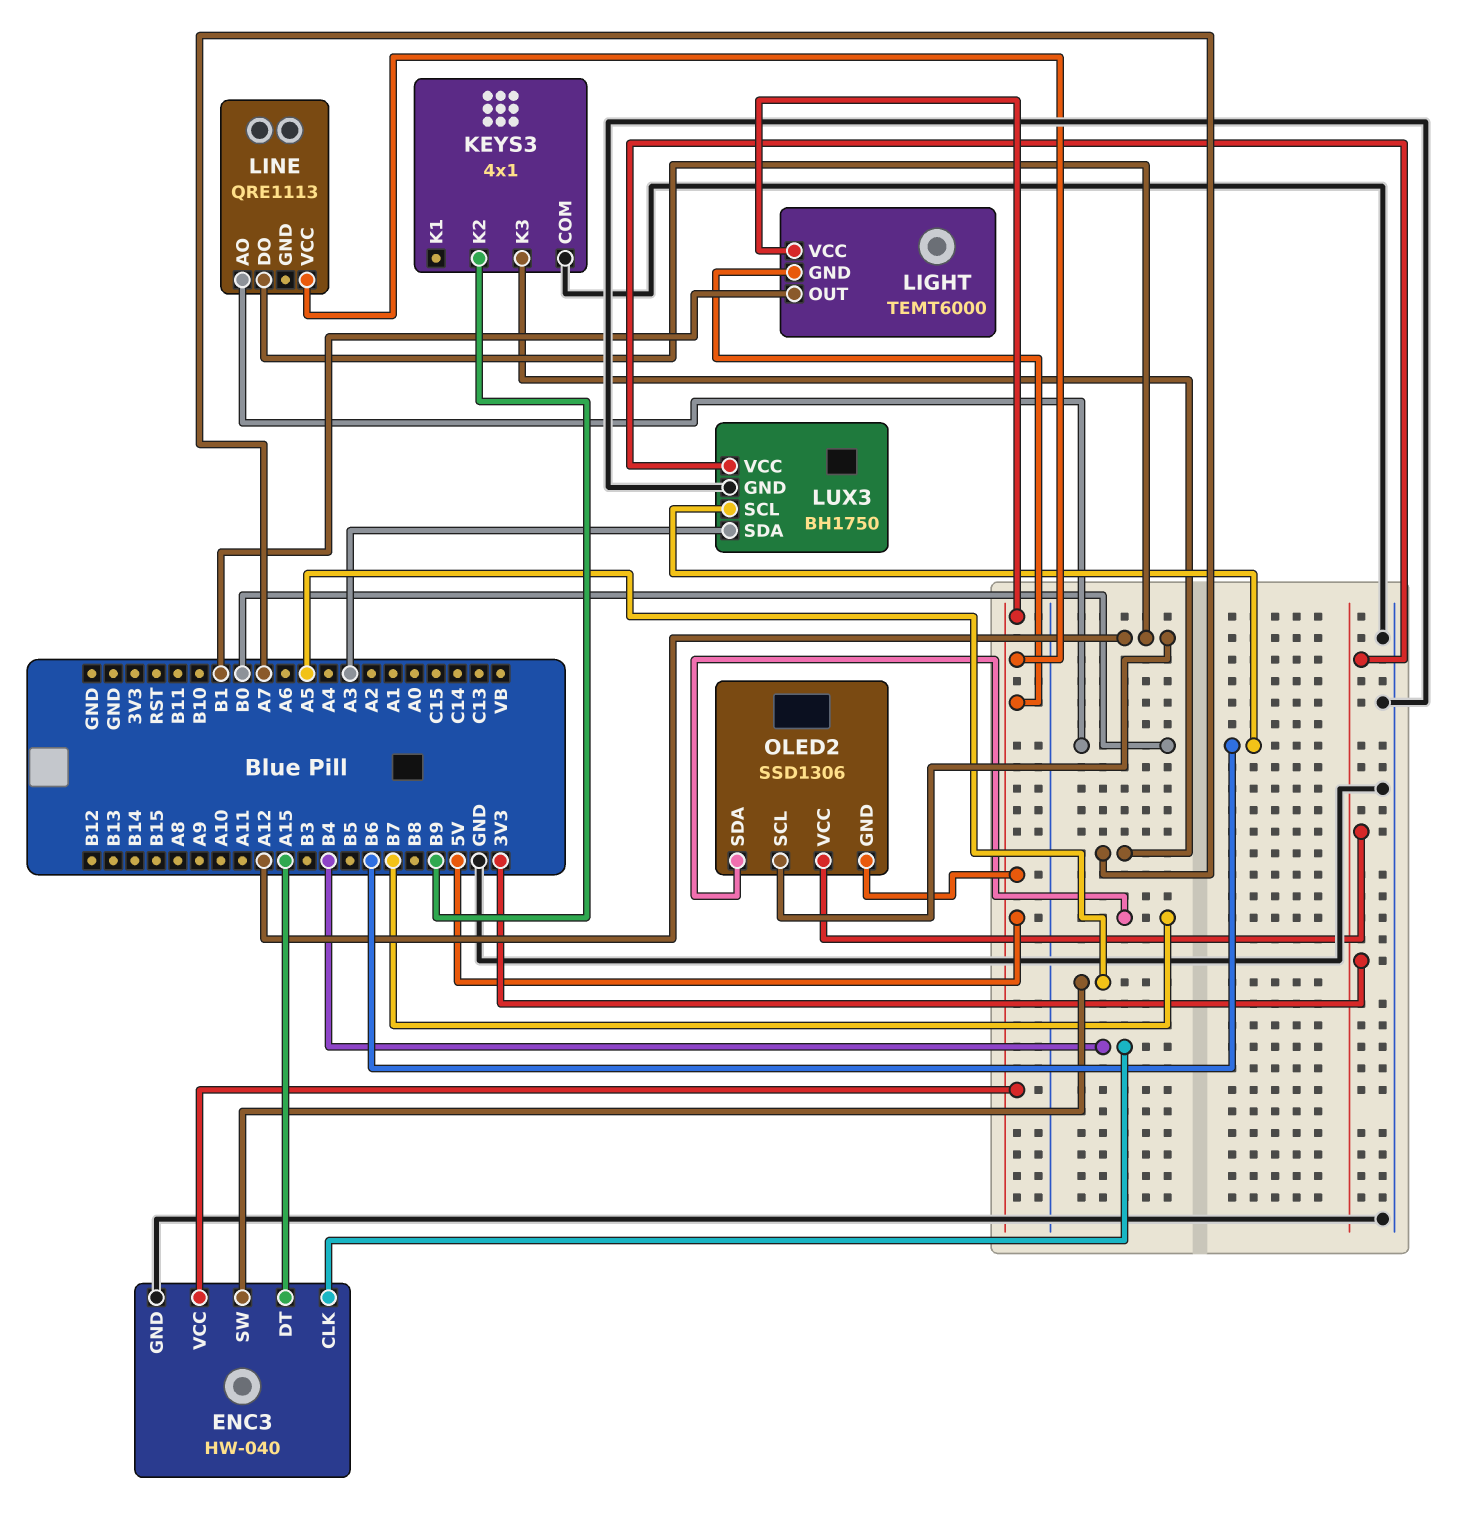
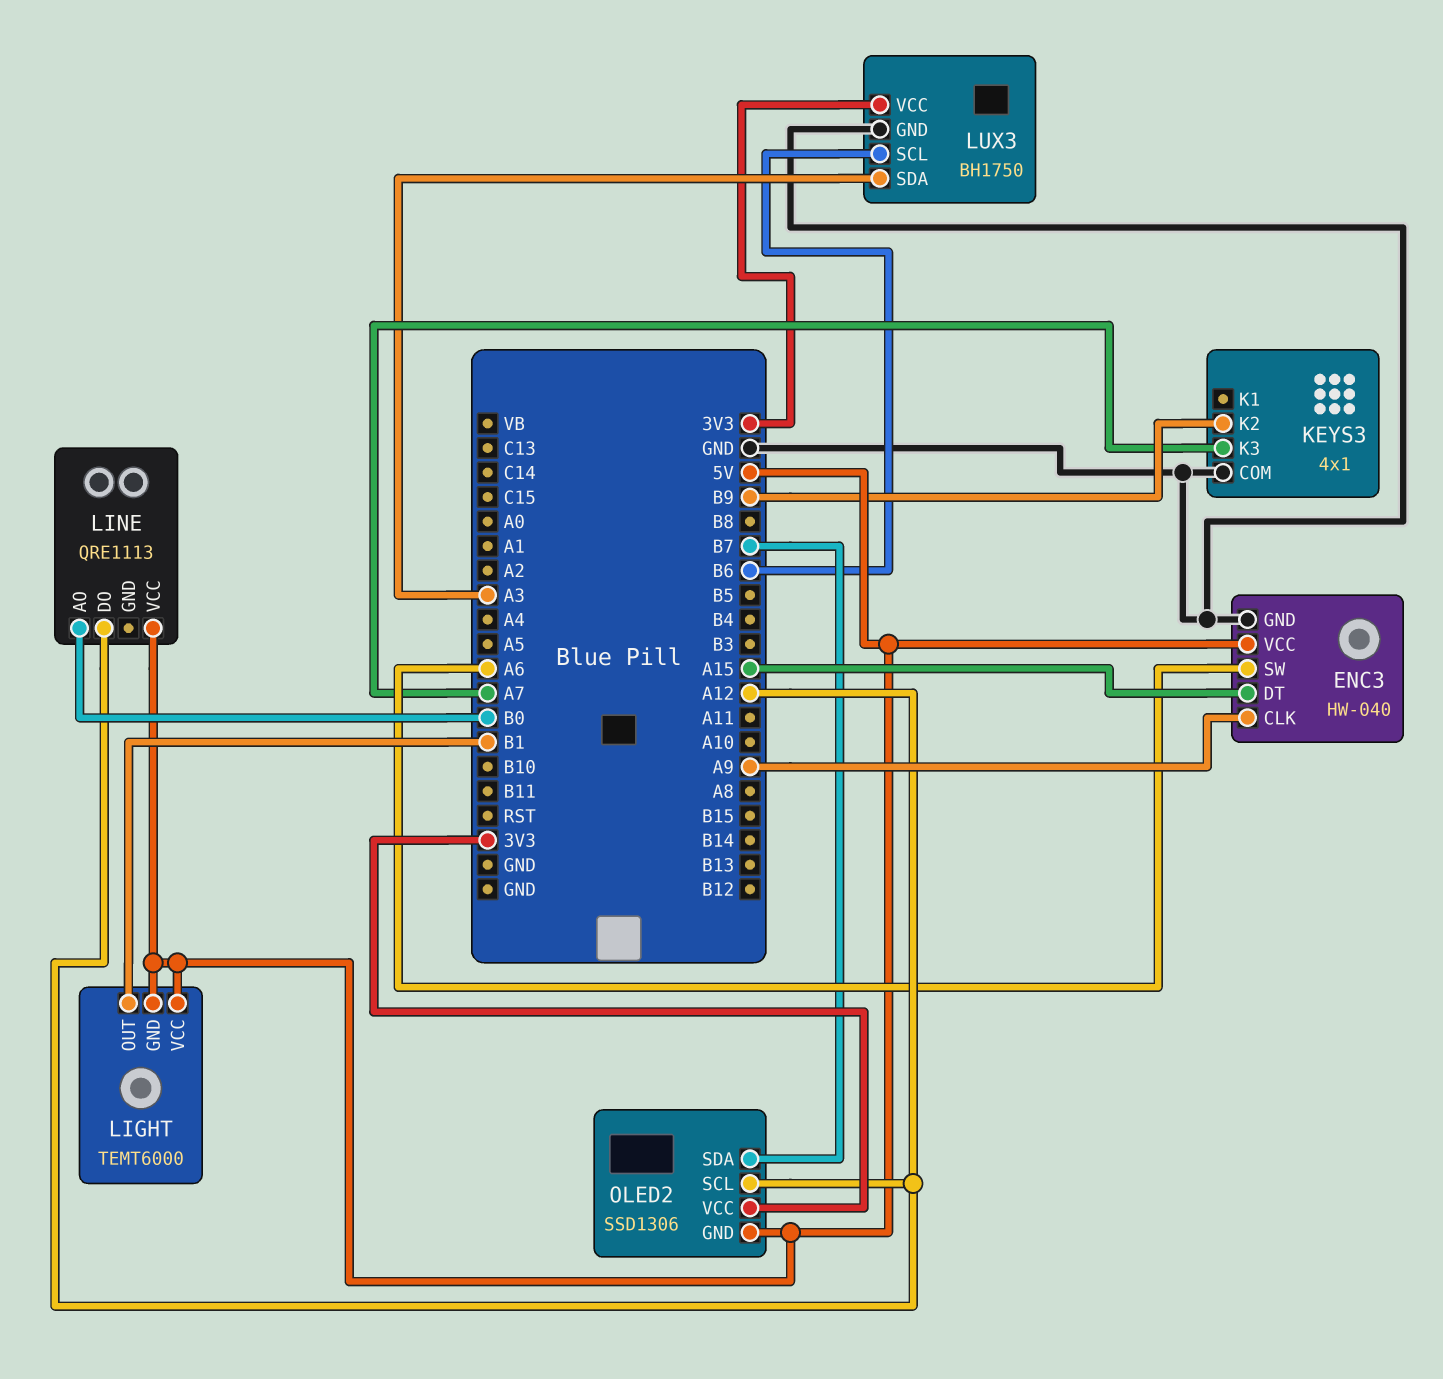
ENC3 pin CLK: B4 -> A9
ENC3 pin SW: A5 -> A6

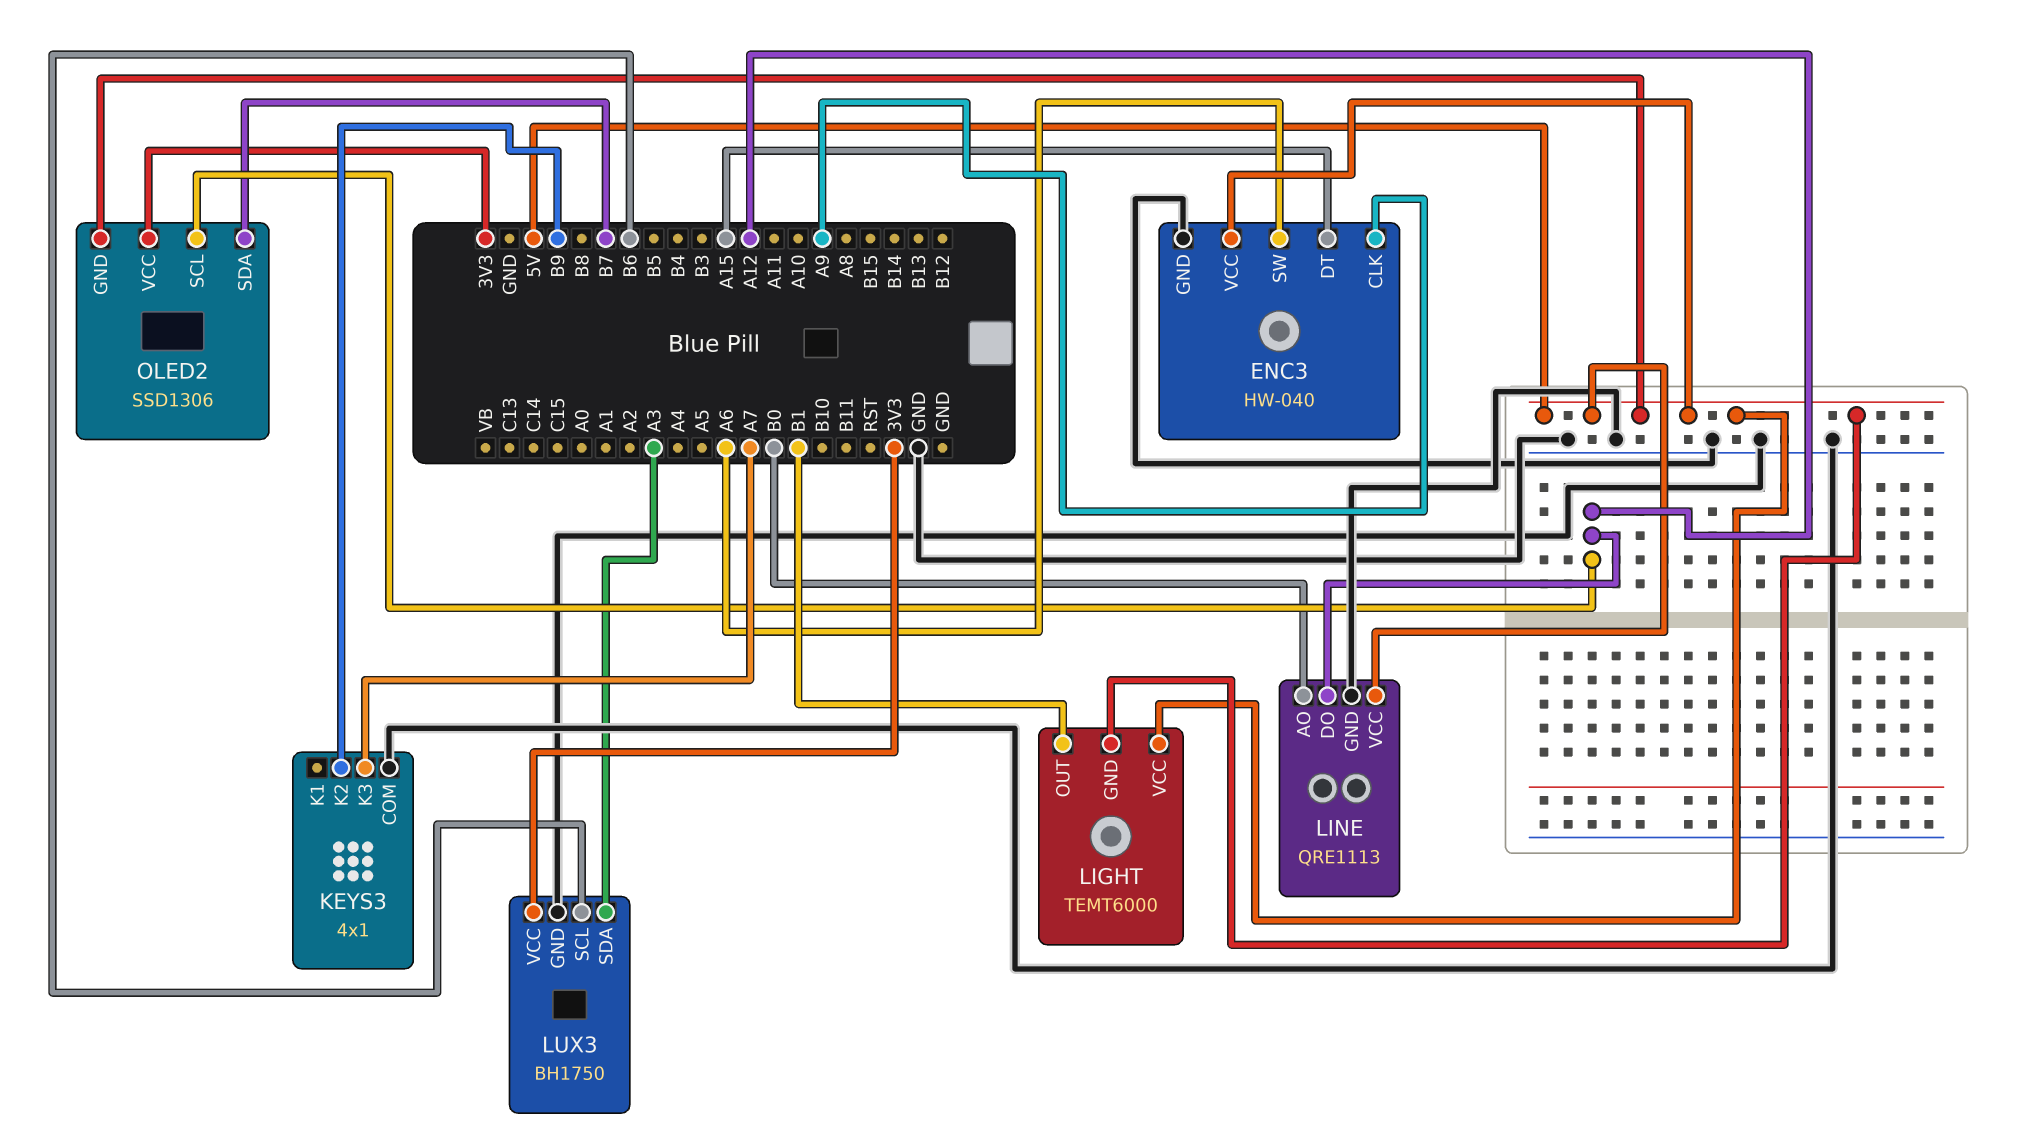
LINE pin GND: none -> GND

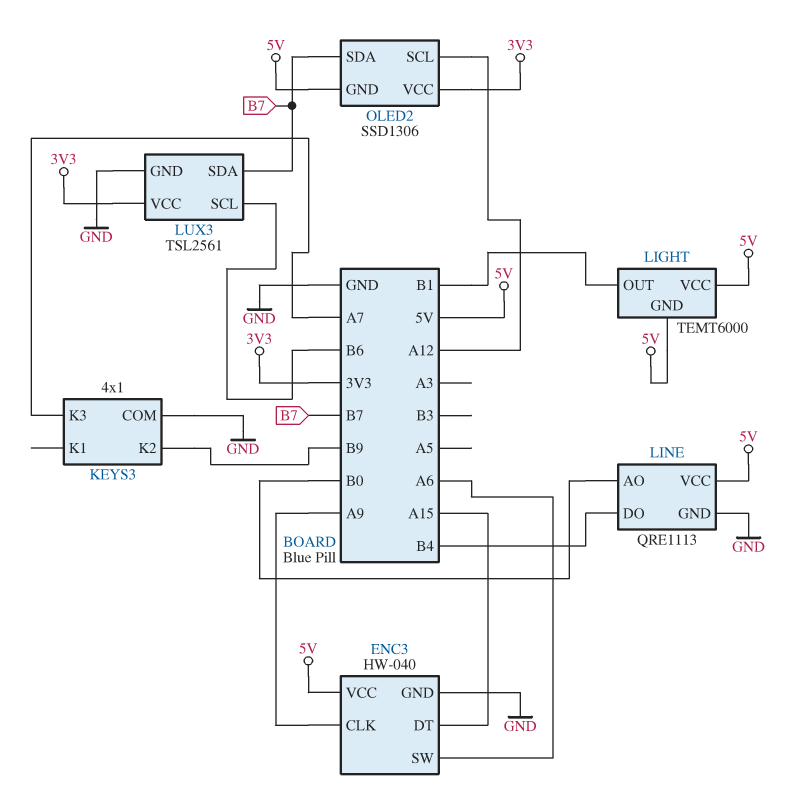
LINE pin DO: A12 -> B4
LUX3: BH1750 -> TSL2561
LUX3 pin SDA: A3 -> B7

